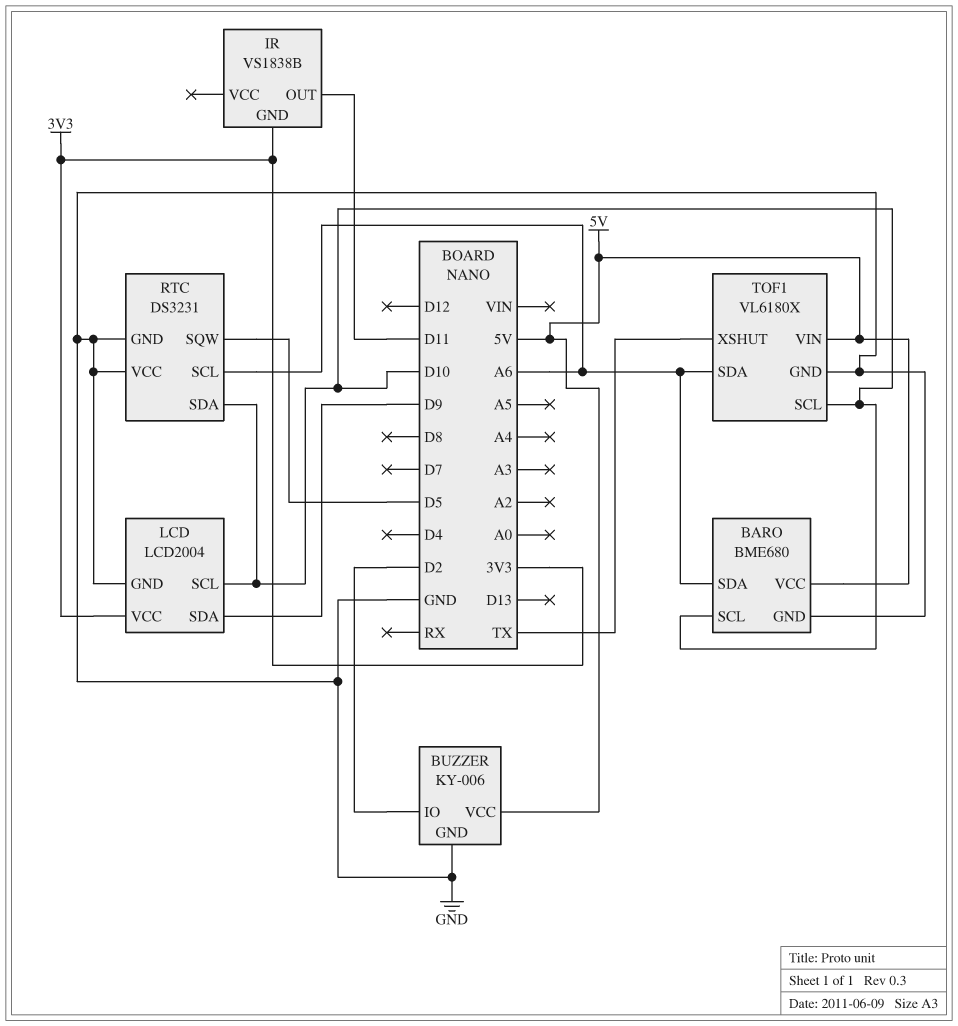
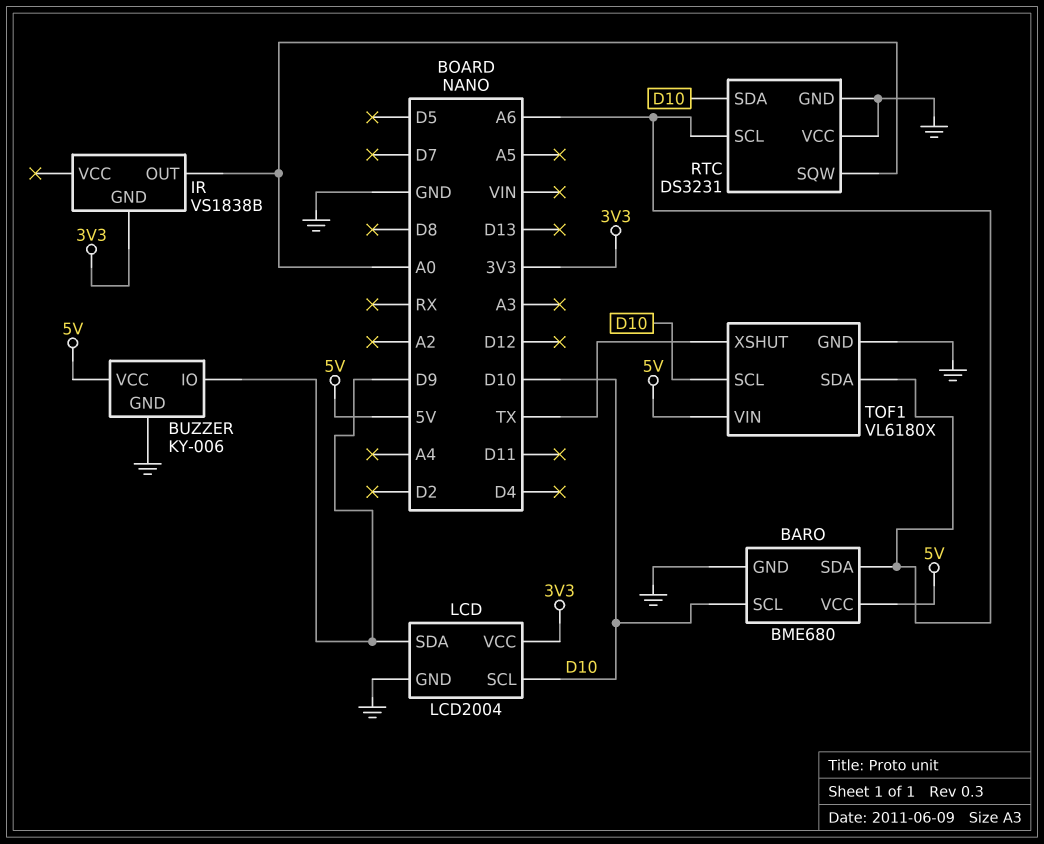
BUZZER pin IO: D2 -> D9
IR pin OUT: D11 -> A0
RTC pin SQW: D5 -> A0

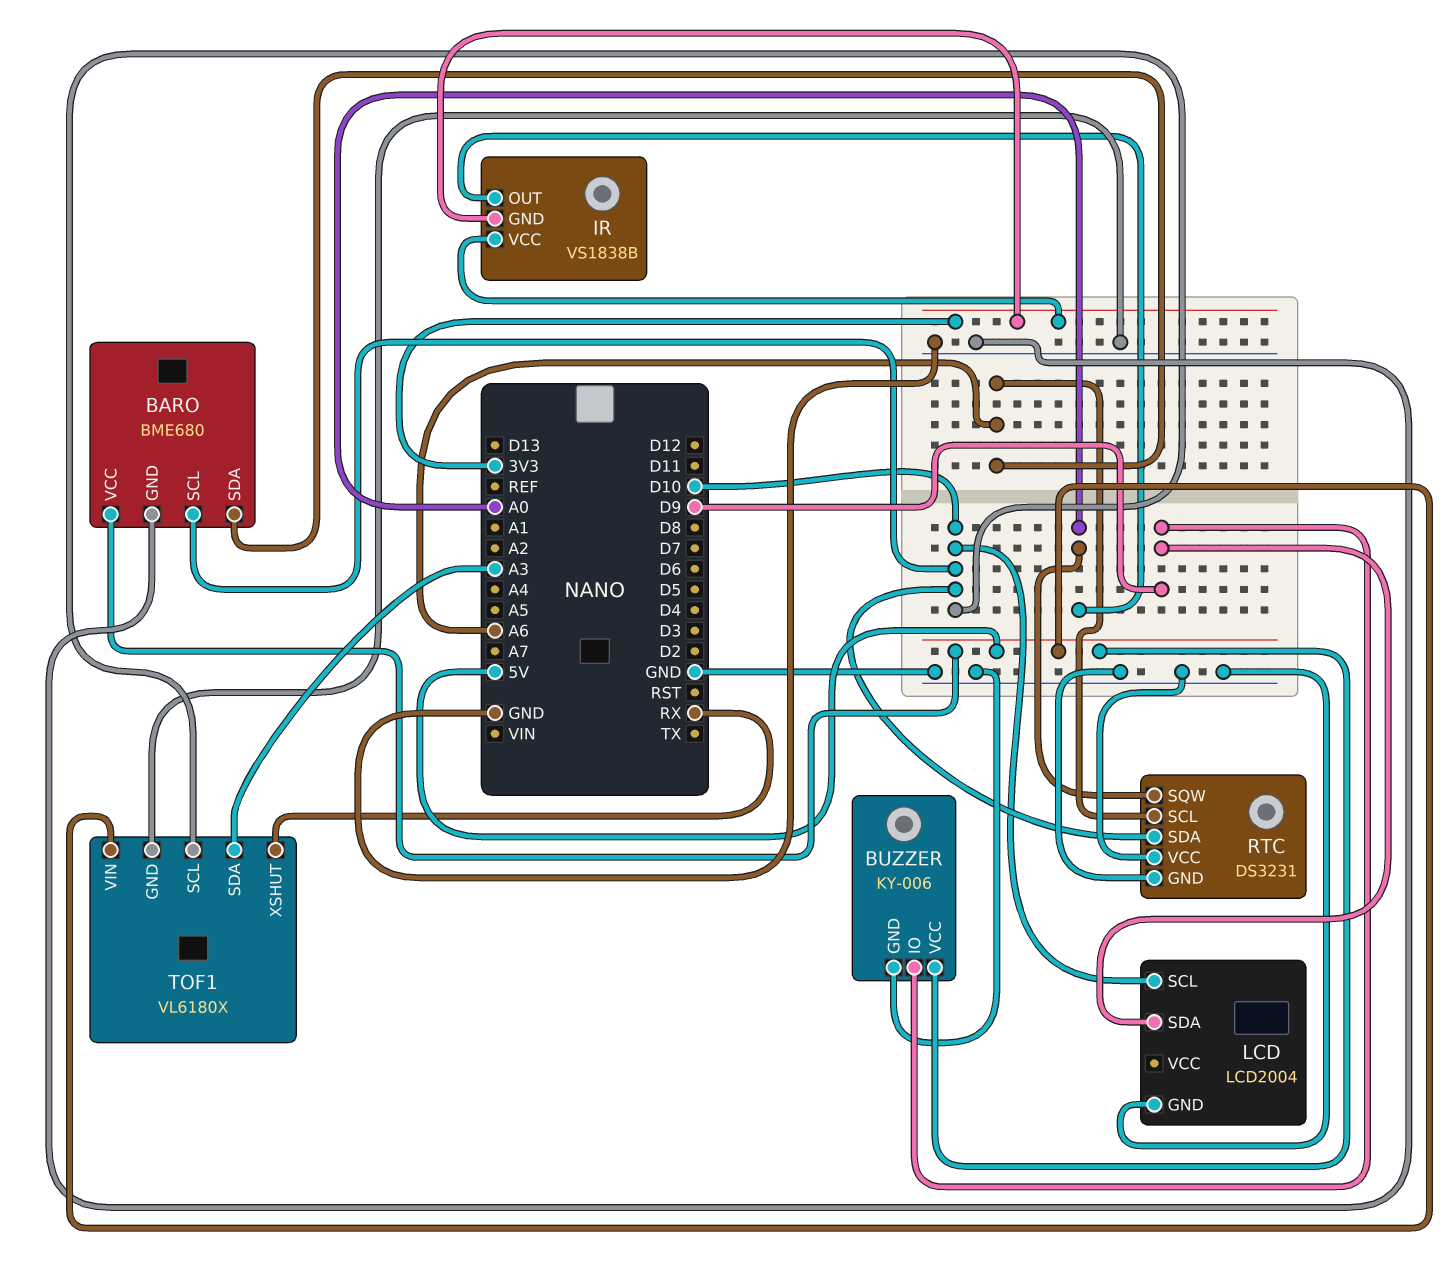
IR pin VCC: none -> 3V3
LCD pin VCC: 3V3 -> none
TOF1 pin SDA: A6 -> A3
TOF1 pin XSHUT: TX -> RX

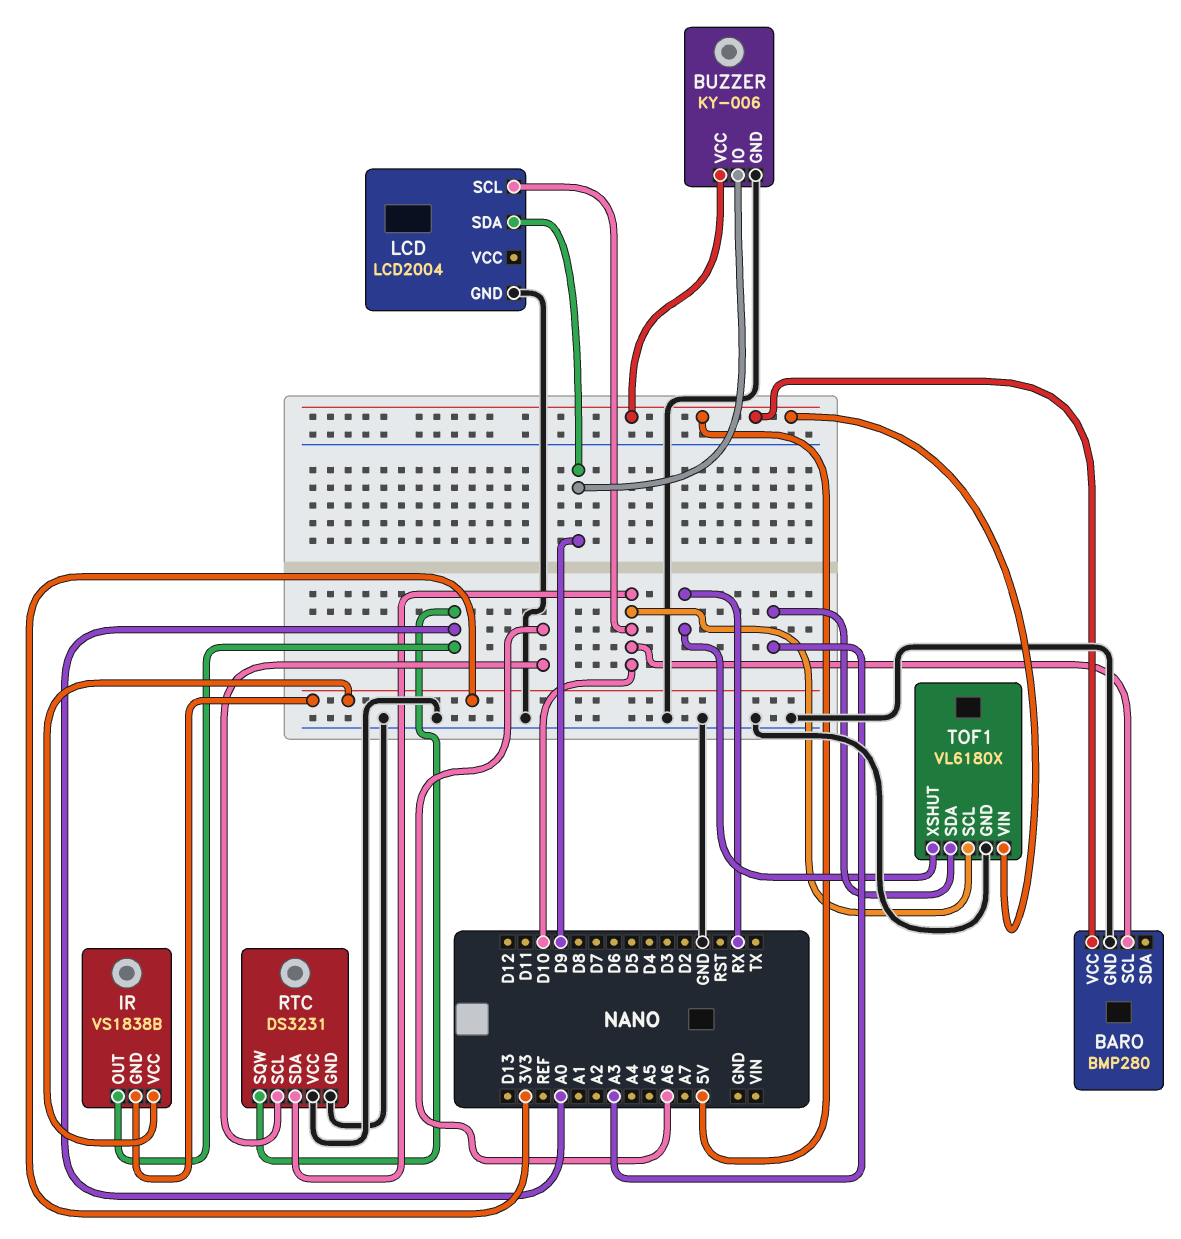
BARO: BME680 -> BMP280
BARO pin SDA: A6 -> none

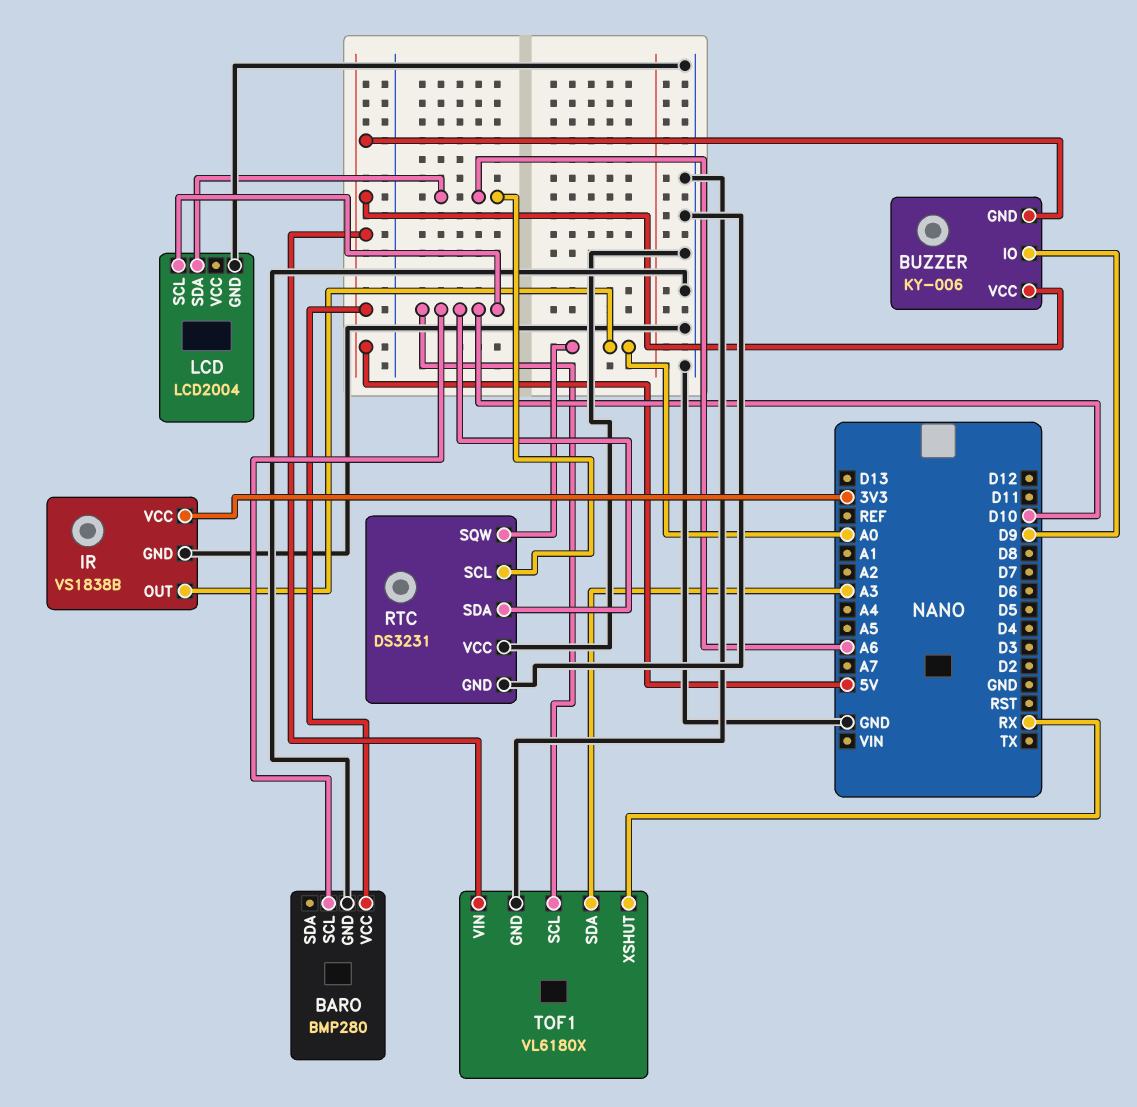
BUZZER pin GND: GND -> 5V
IR pin GND: 3V3 -> GND
LCD pin SDA: D9 -> A6

